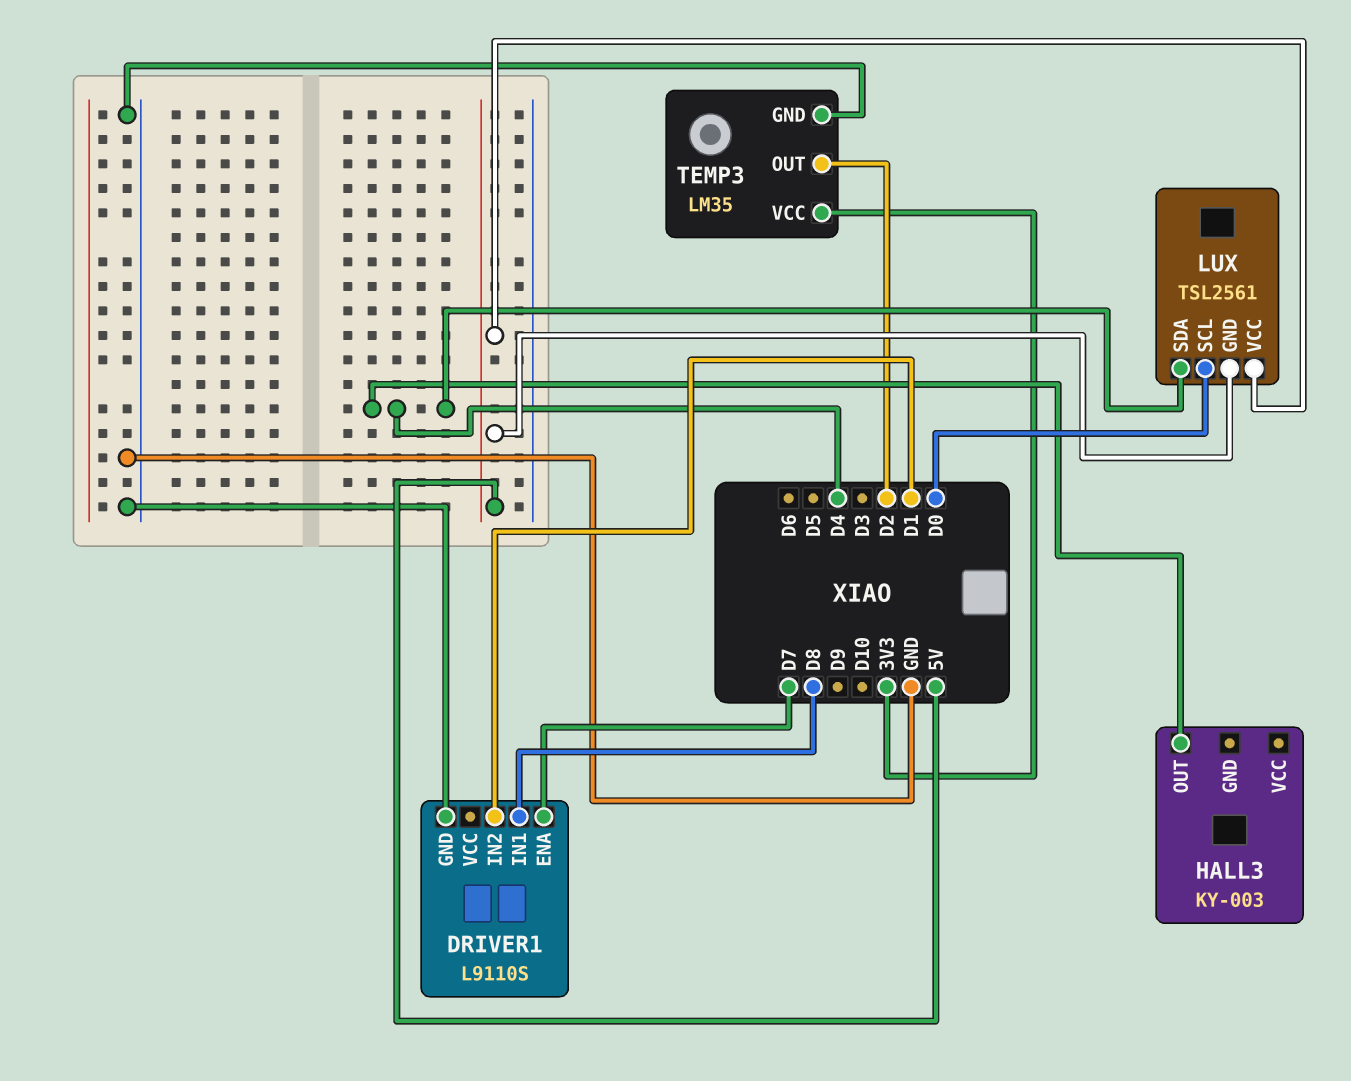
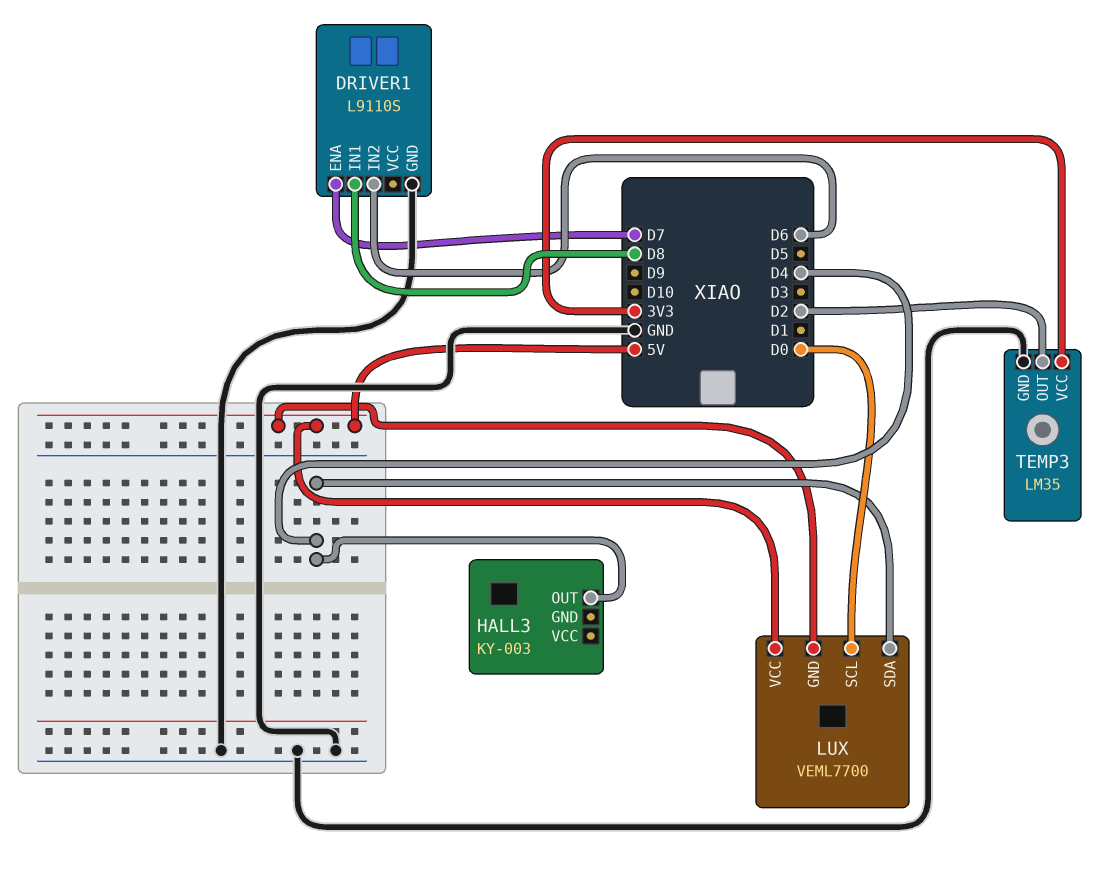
DRIVER1 pin IN2: D1 -> D6
LUX: TSL2561 -> VEML7700

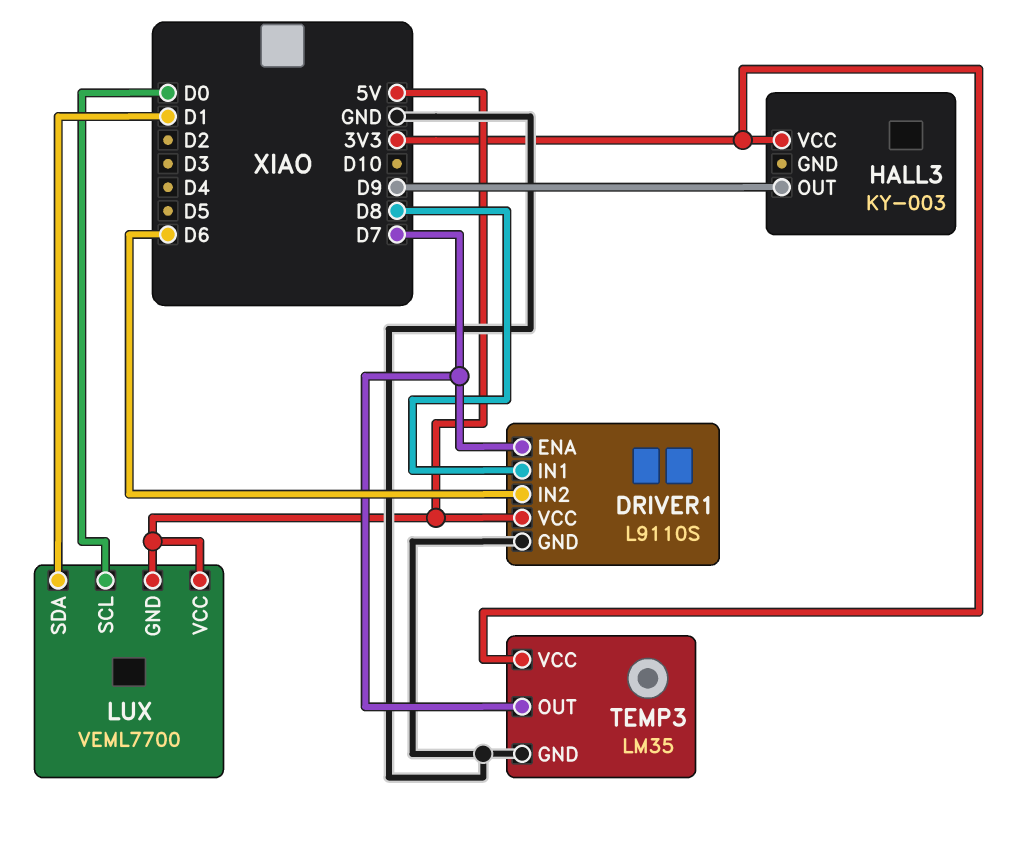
DRIVER1 pin VCC: none -> 5V
HALL3 pin OUT: D4 -> D9
HALL3 pin VCC: none -> 3V3
LUX pin SDA: D4 -> D1
TEMP3 pin OUT: D2 -> D7

